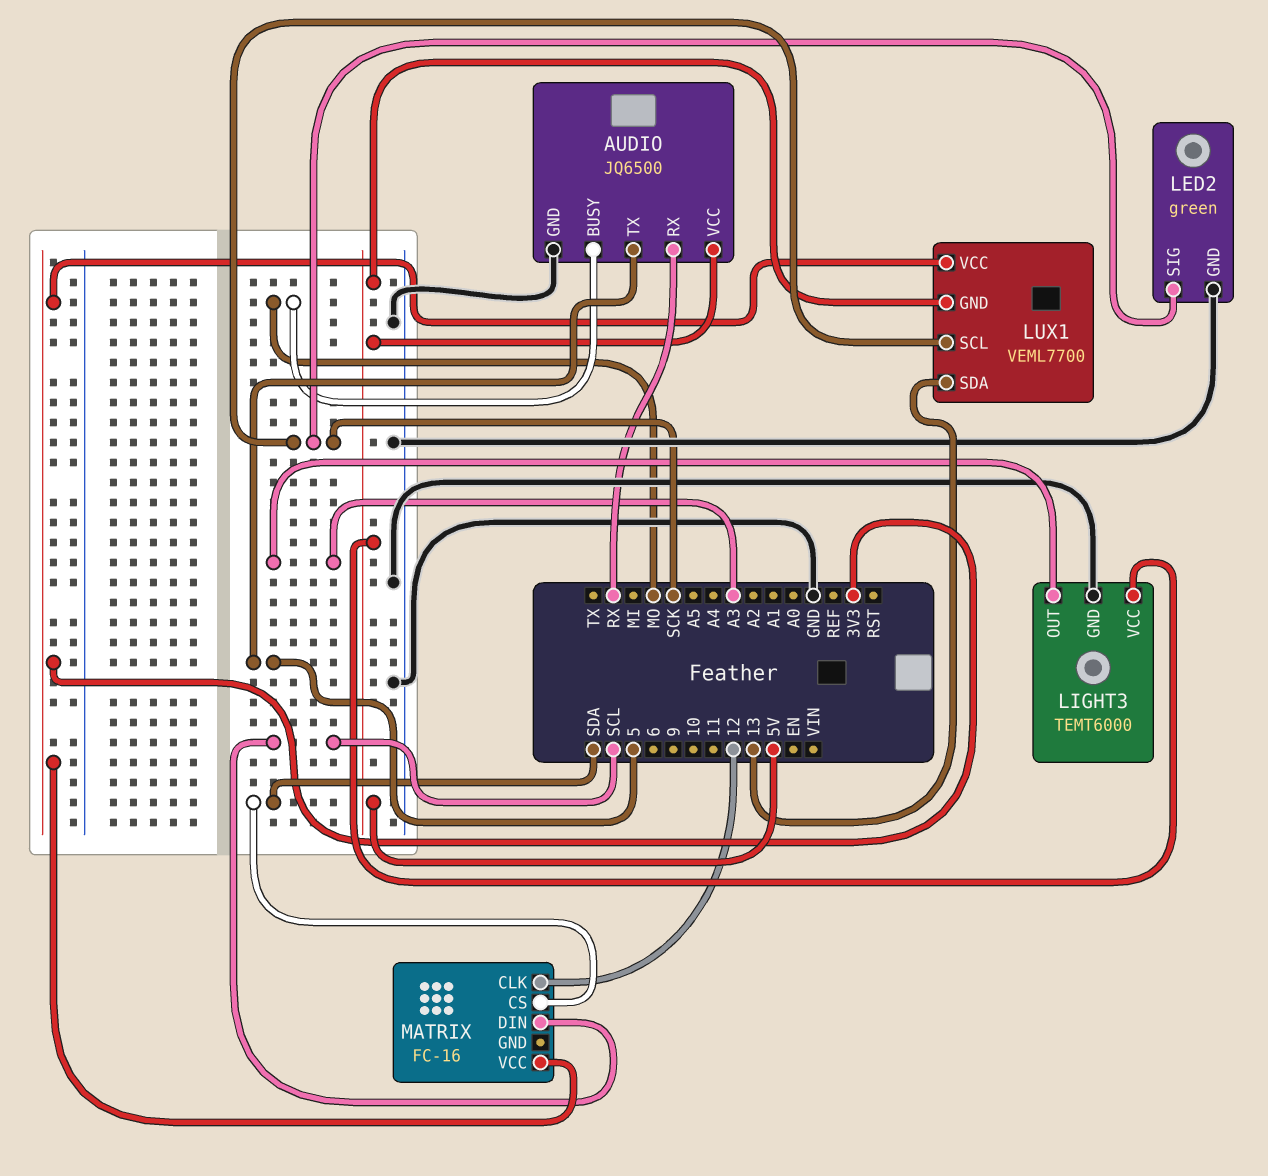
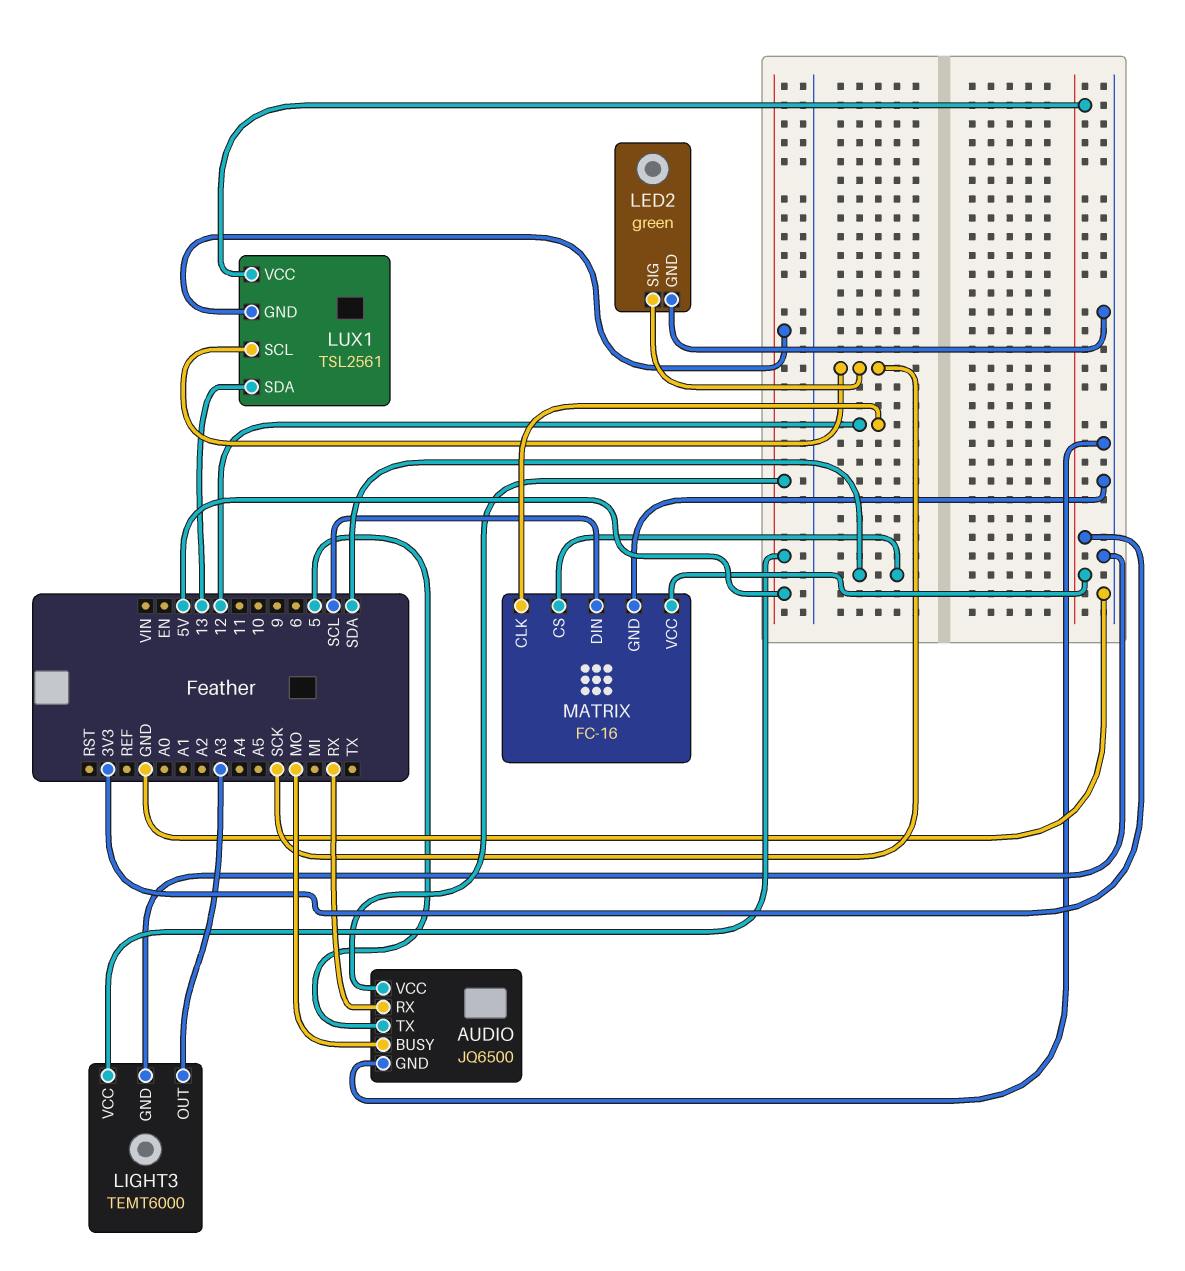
LUX1: VEML7700 -> TSL2561
MATRIX pin GND: none -> GND

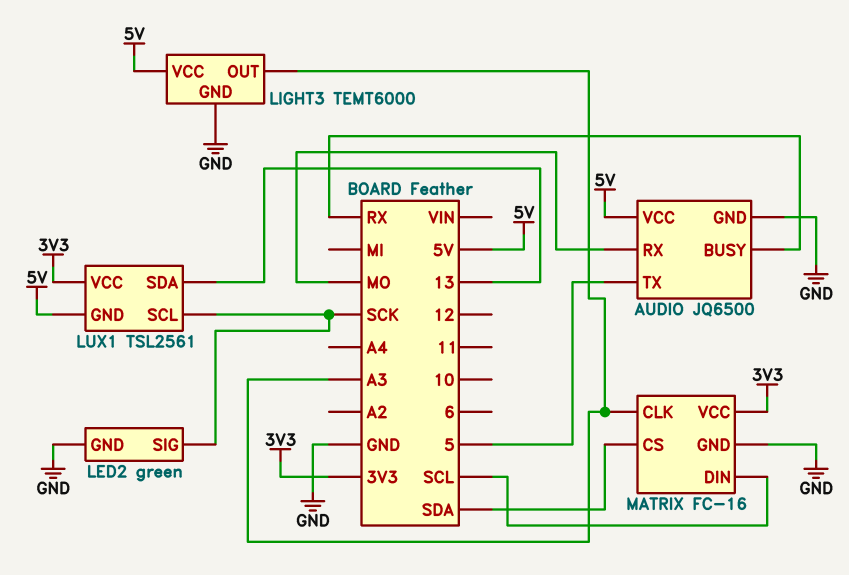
AUDIO pin BUSY: MO -> RX
AUDIO pin RX: RX -> MO
MATRIX pin CLK: 12 -> A3

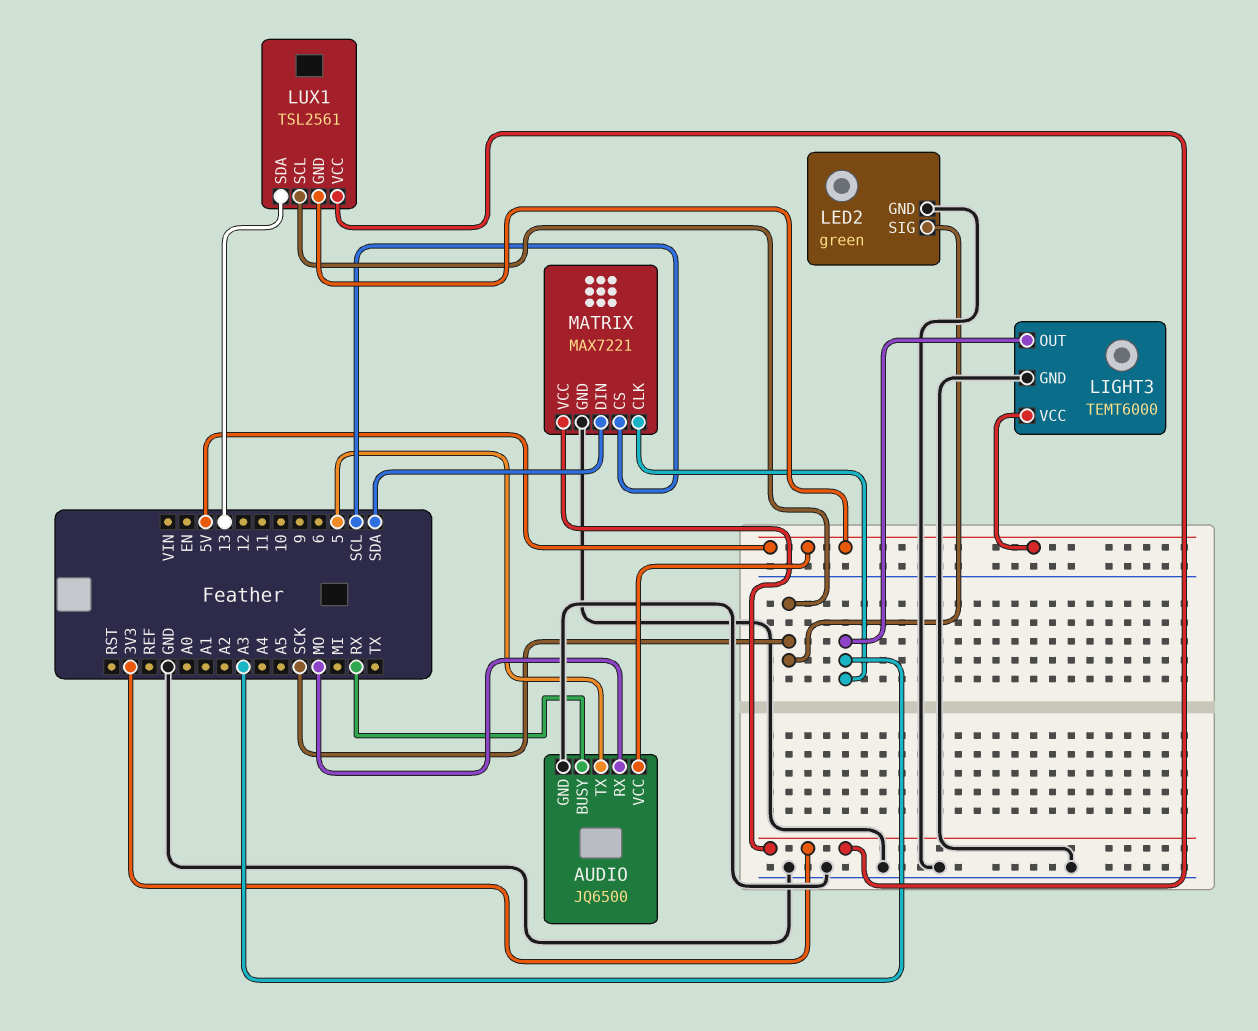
MATRIX: FC-16 -> MAX7221
MATRIX pin CS: SDA -> SCL
MATRIX pin DIN: SCL -> SDA

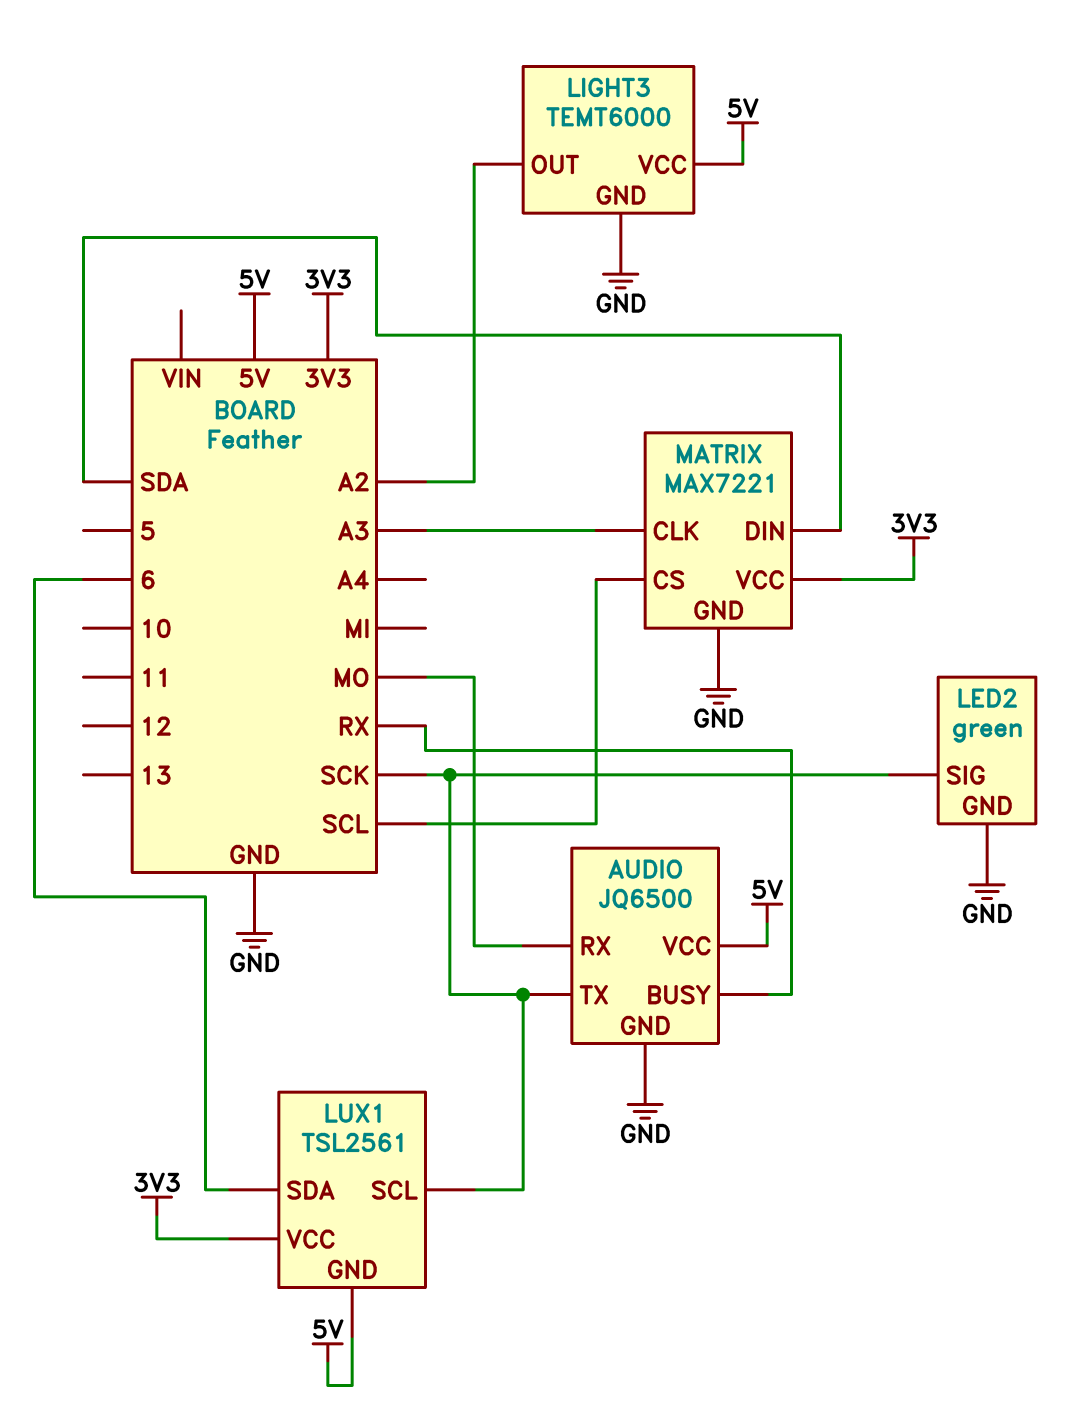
AUDIO pin TX: 5 -> SCK
LIGHT3 pin OUT: A3 -> A2
LUX1 pin SDA: 13 -> 6

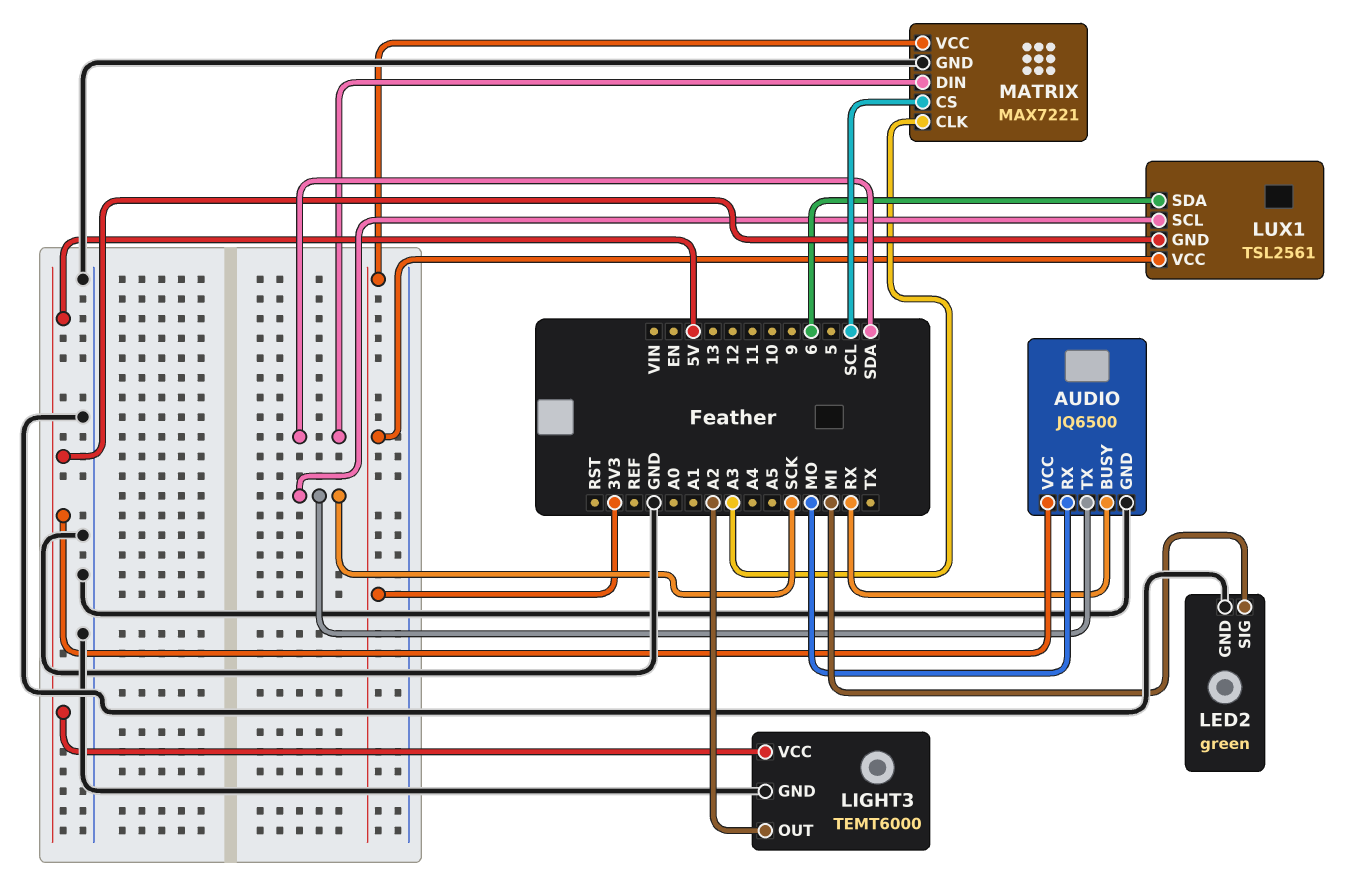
LED2 pin SIG: SCK -> MI

